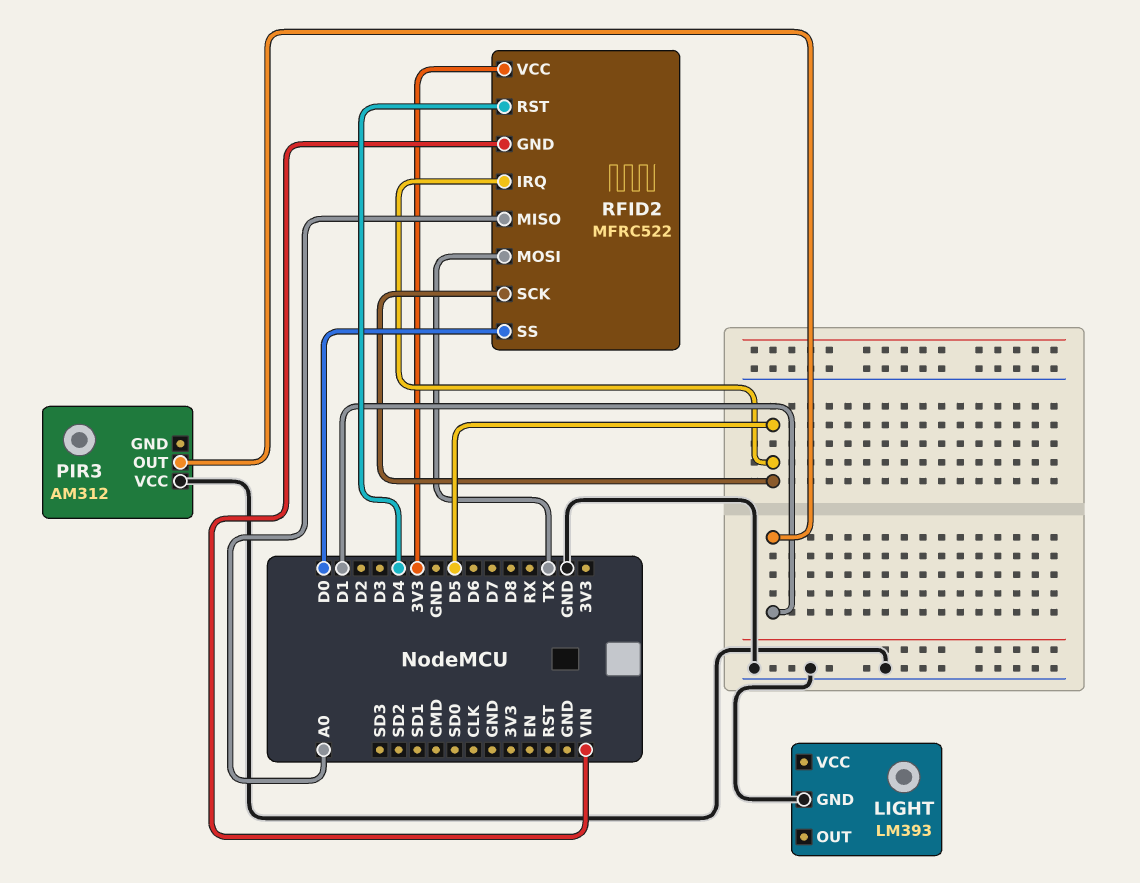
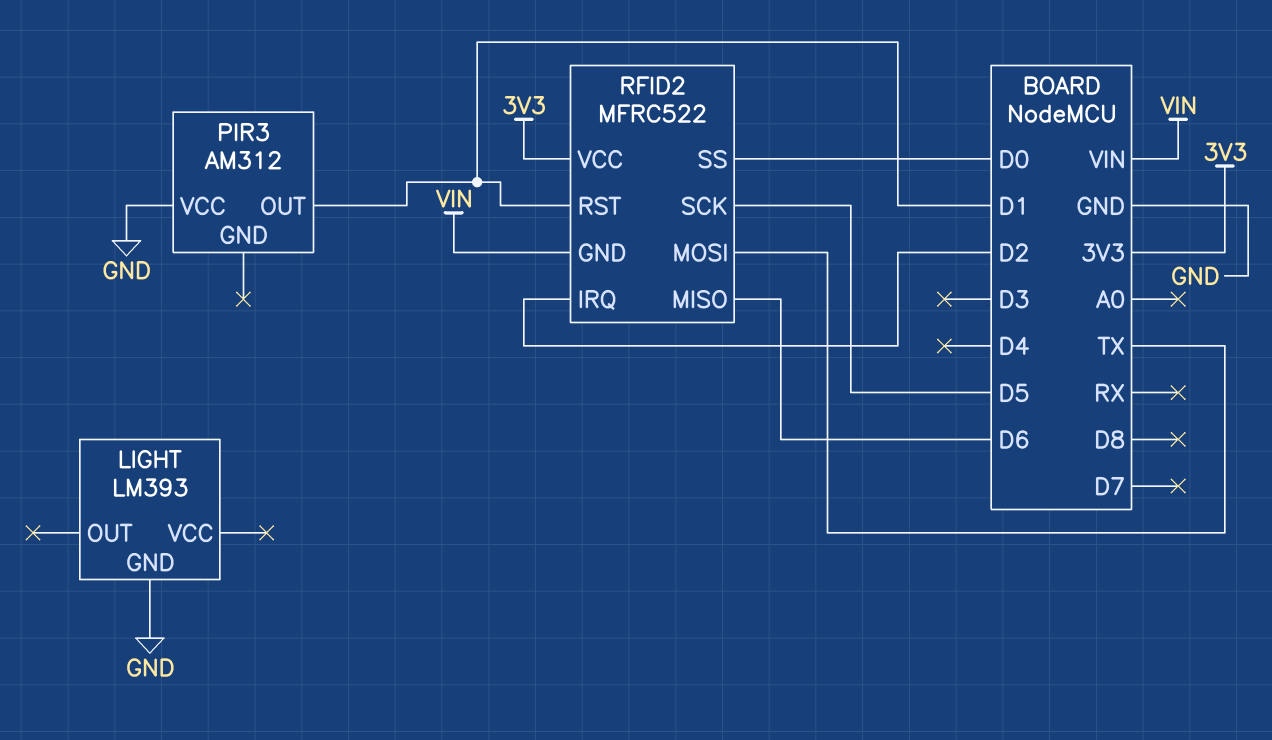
RFID2 pin IRQ: D5 -> D2
RFID2 pin MISO: A0 -> D6
RFID2 pin RST: D4 -> D1

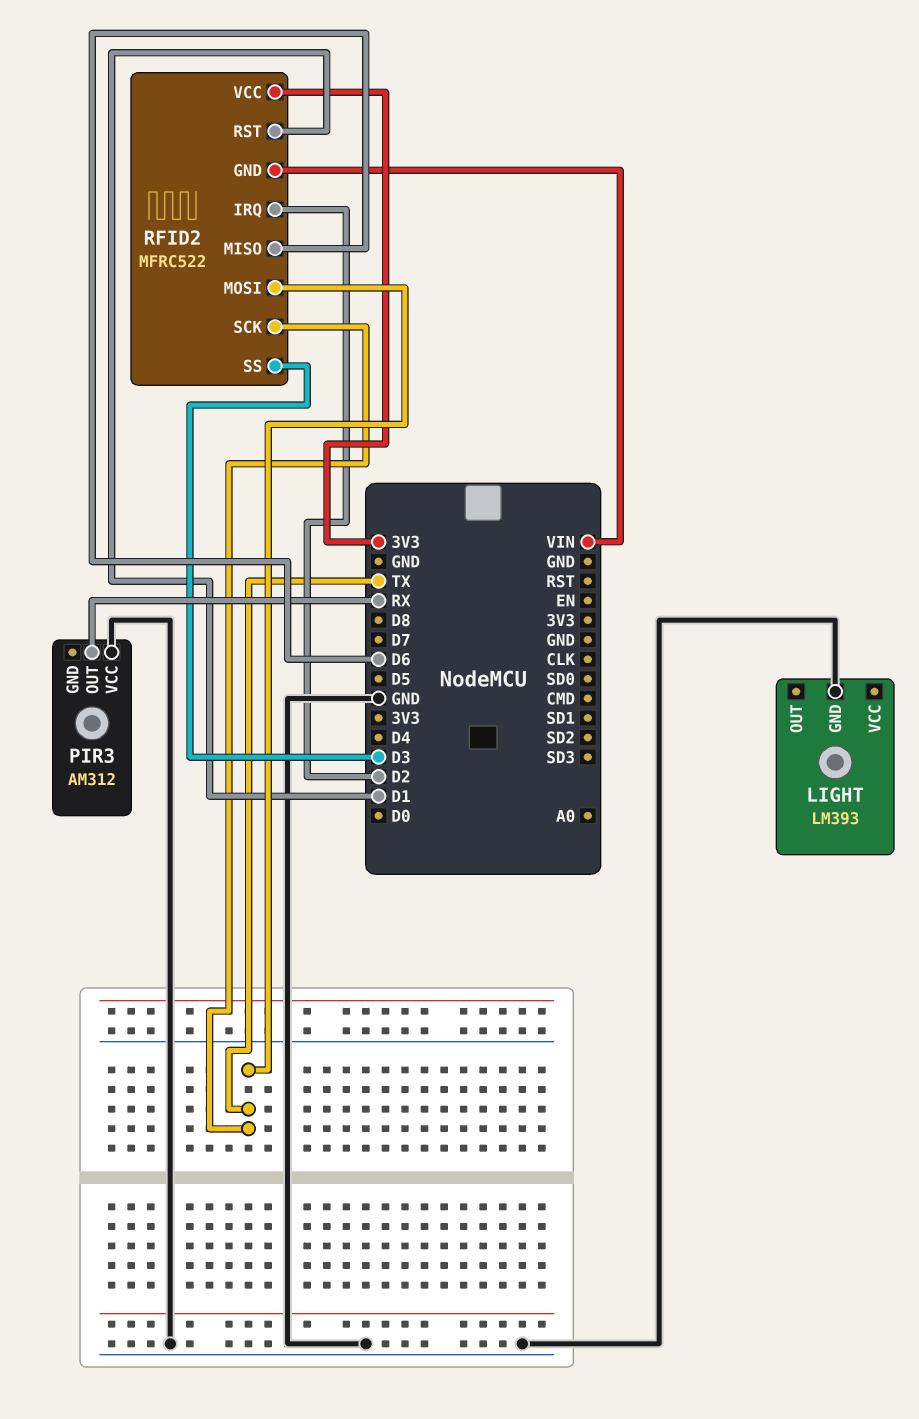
PIR3 pin OUT: D1 -> RX
RFID2 pin SCK: D5 -> TX
RFID2 pin SS: D0 -> D3

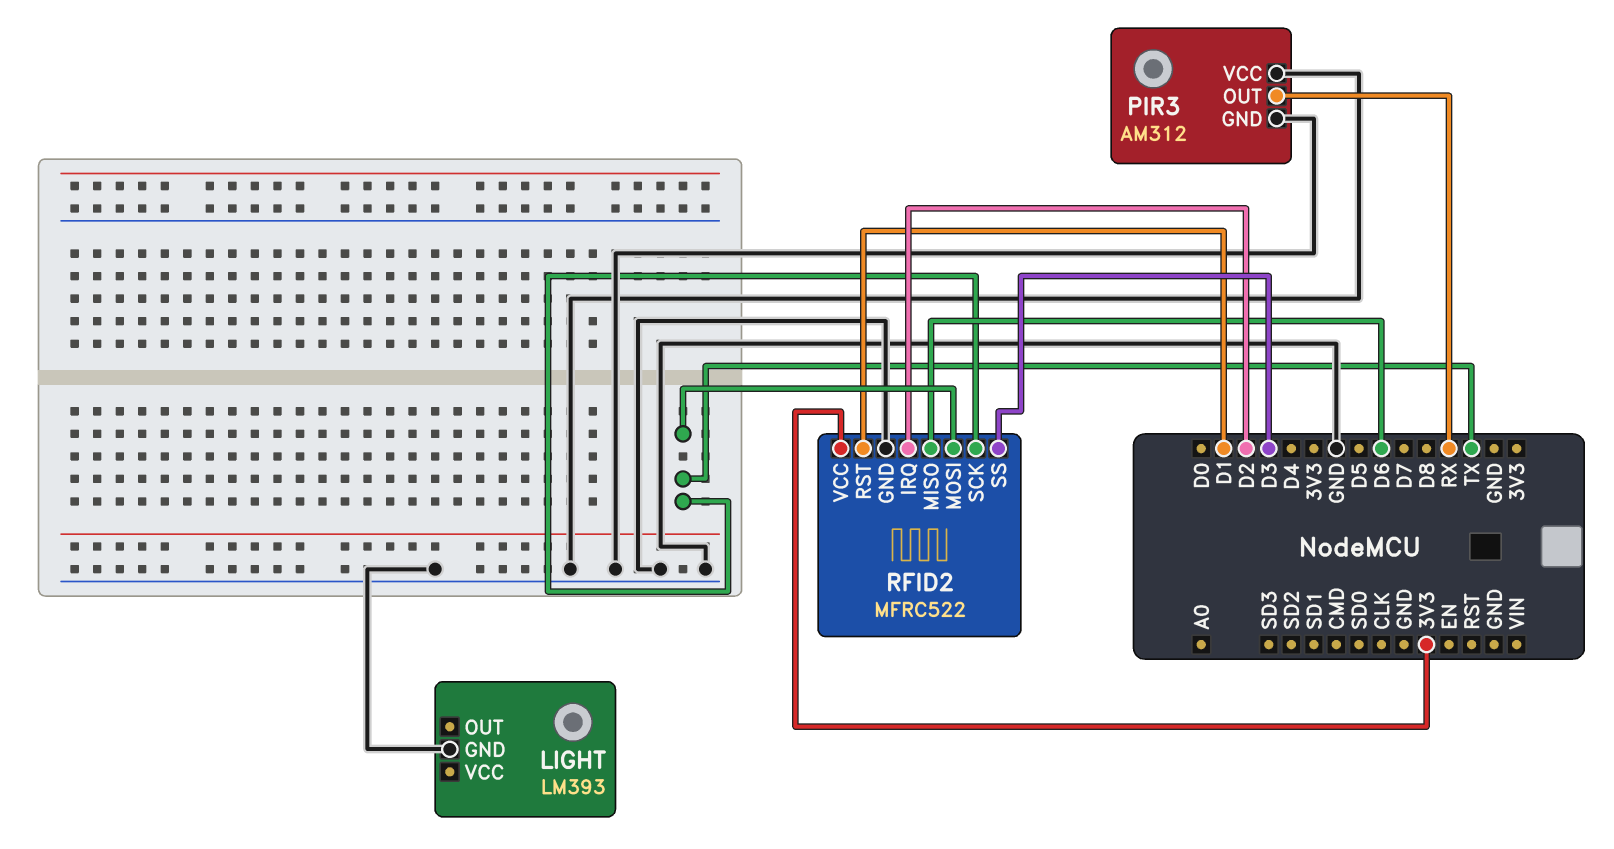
PIR3 pin GND: none -> GND
RFID2 pin GND: VIN -> GND

